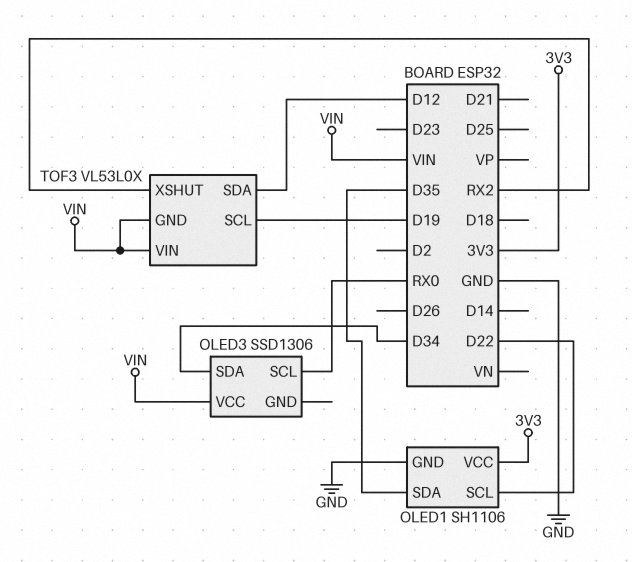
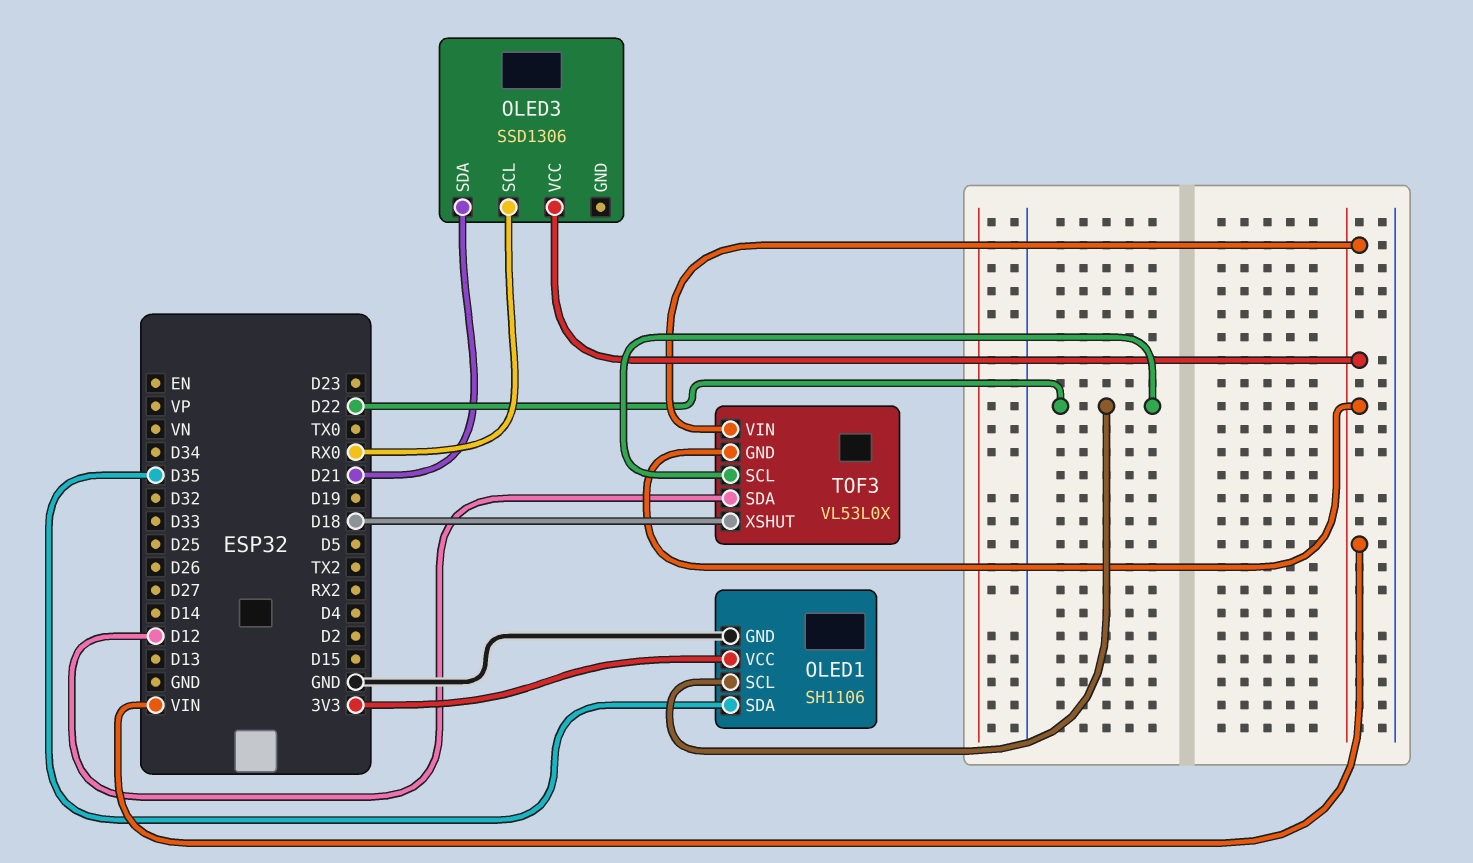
OLED3 pin SDA: D34 -> D21
TOF3 pin SCL: D19 -> D22
TOF3 pin XSHUT: RX2 -> D18

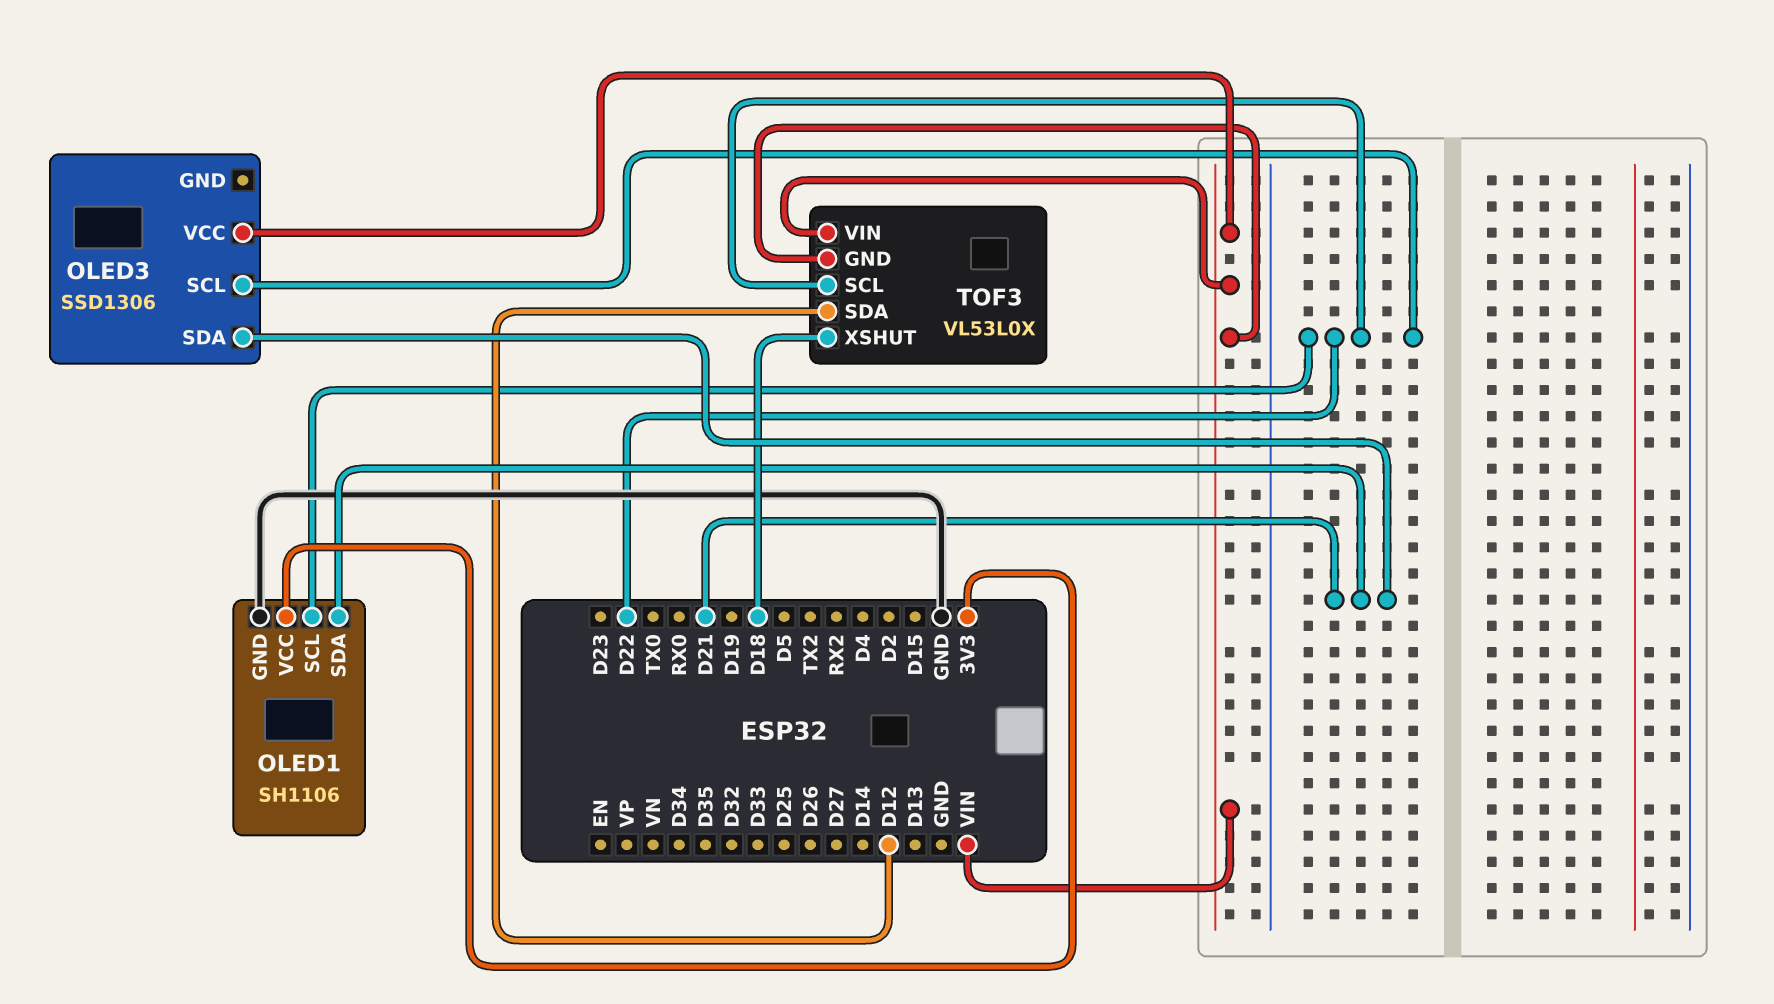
OLED1 pin SDA: D35 -> D21
OLED3 pin SCL: RX0 -> D22

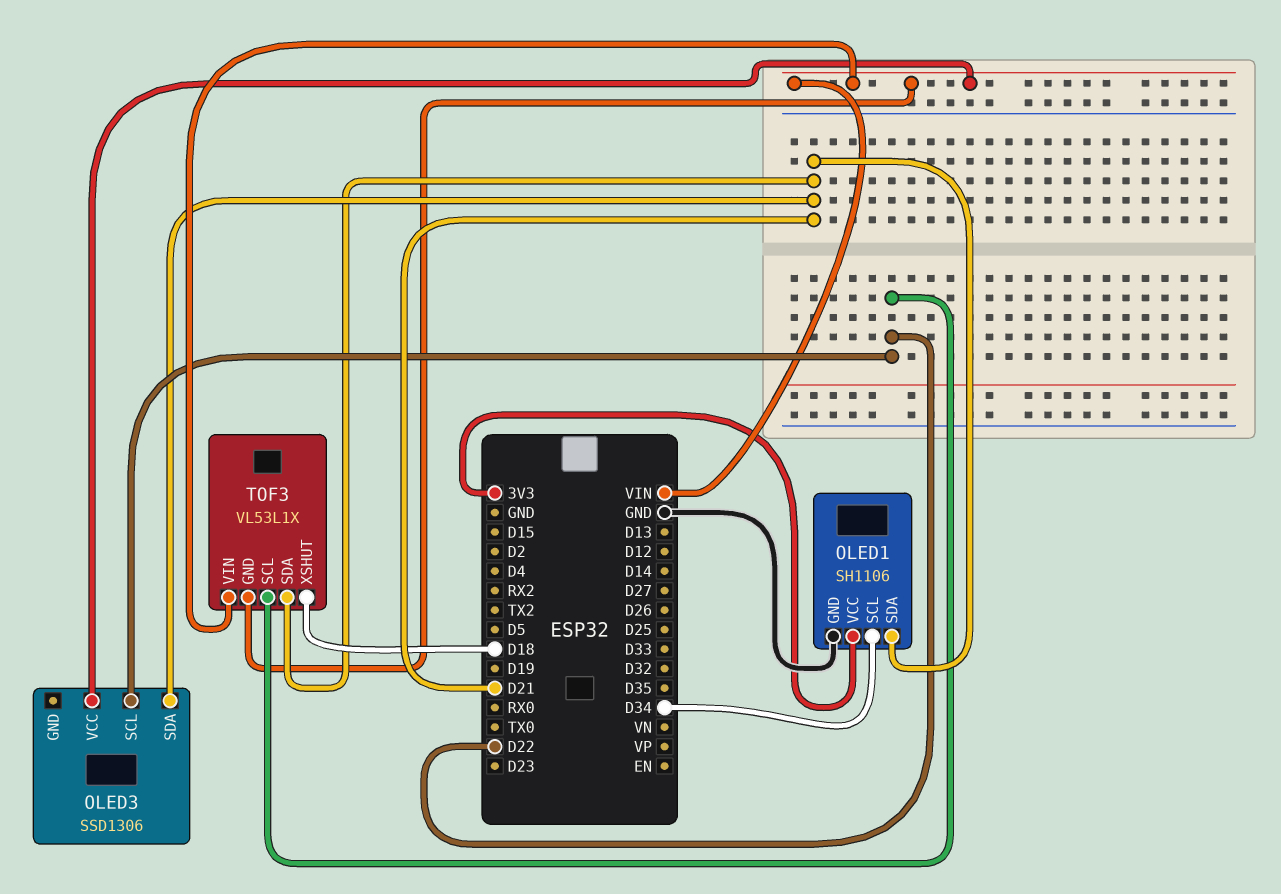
OLED1 pin SCL: D22 -> D34
TOF3: VL53L0X -> VL53L1X
TOF3 pin SDA: D12 -> D21

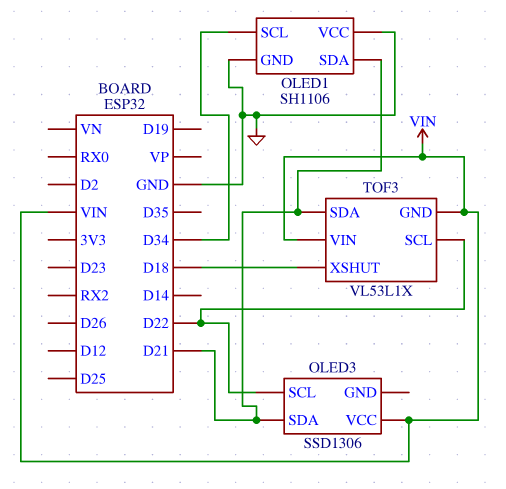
OLED1 pin VCC: 3V3 -> GND

